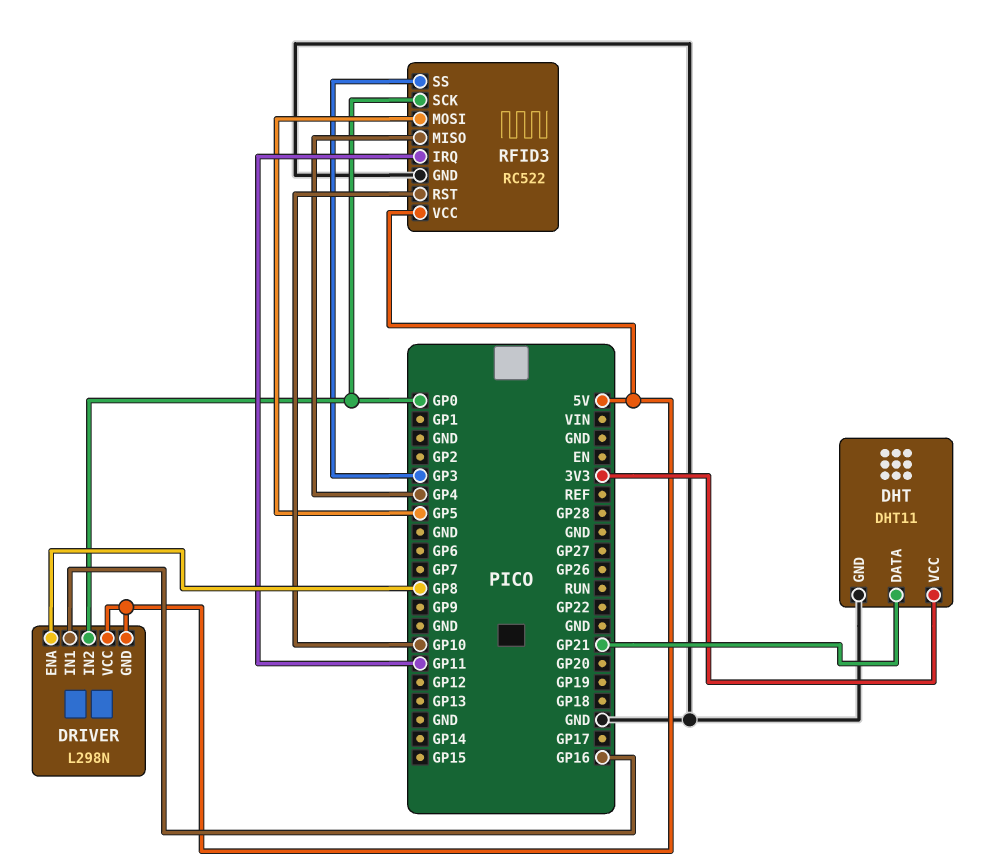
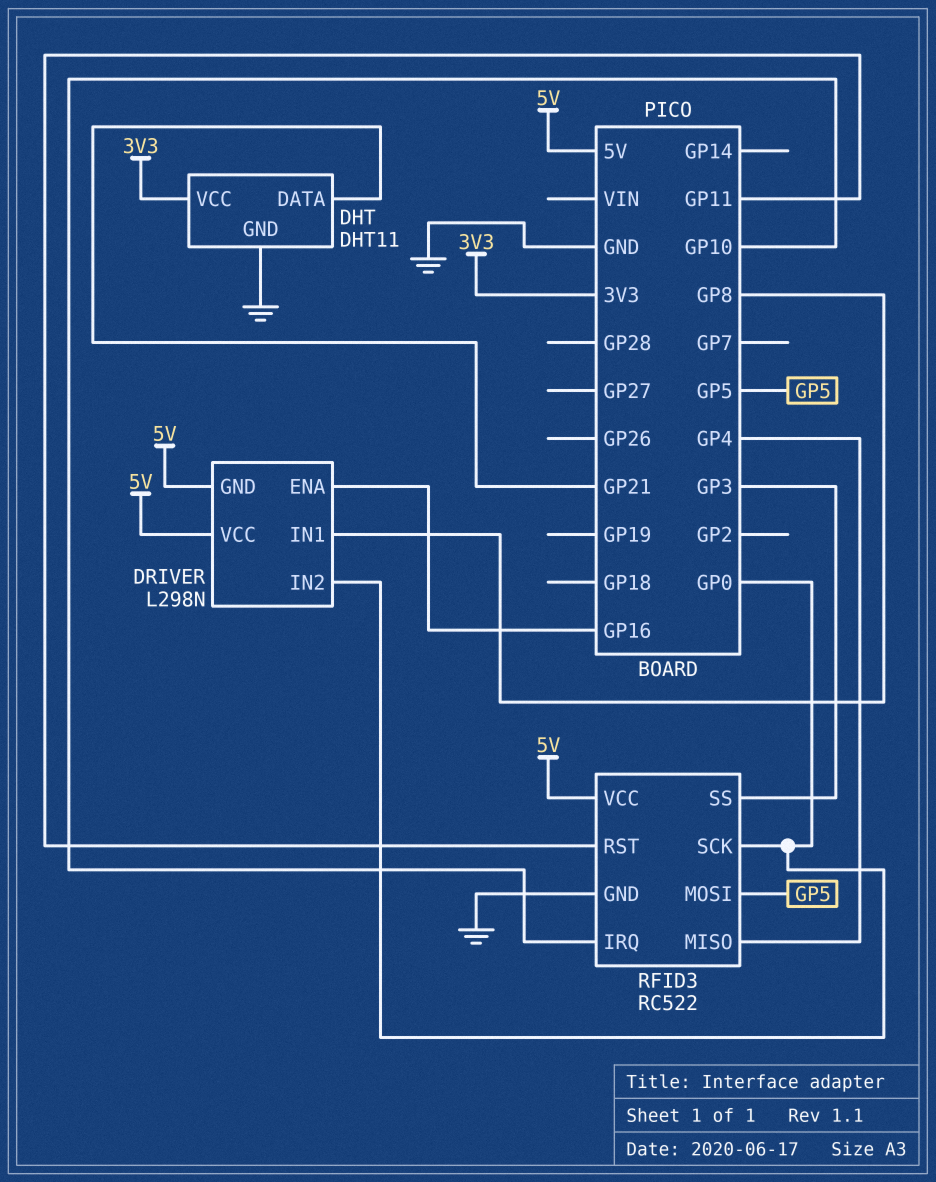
DRIVER pin ENA: GP8 -> GP16
DRIVER pin IN1: GP16 -> GP8
RFID3 pin IRQ: GP11 -> GP10
RFID3 pin RST: GP10 -> GP11

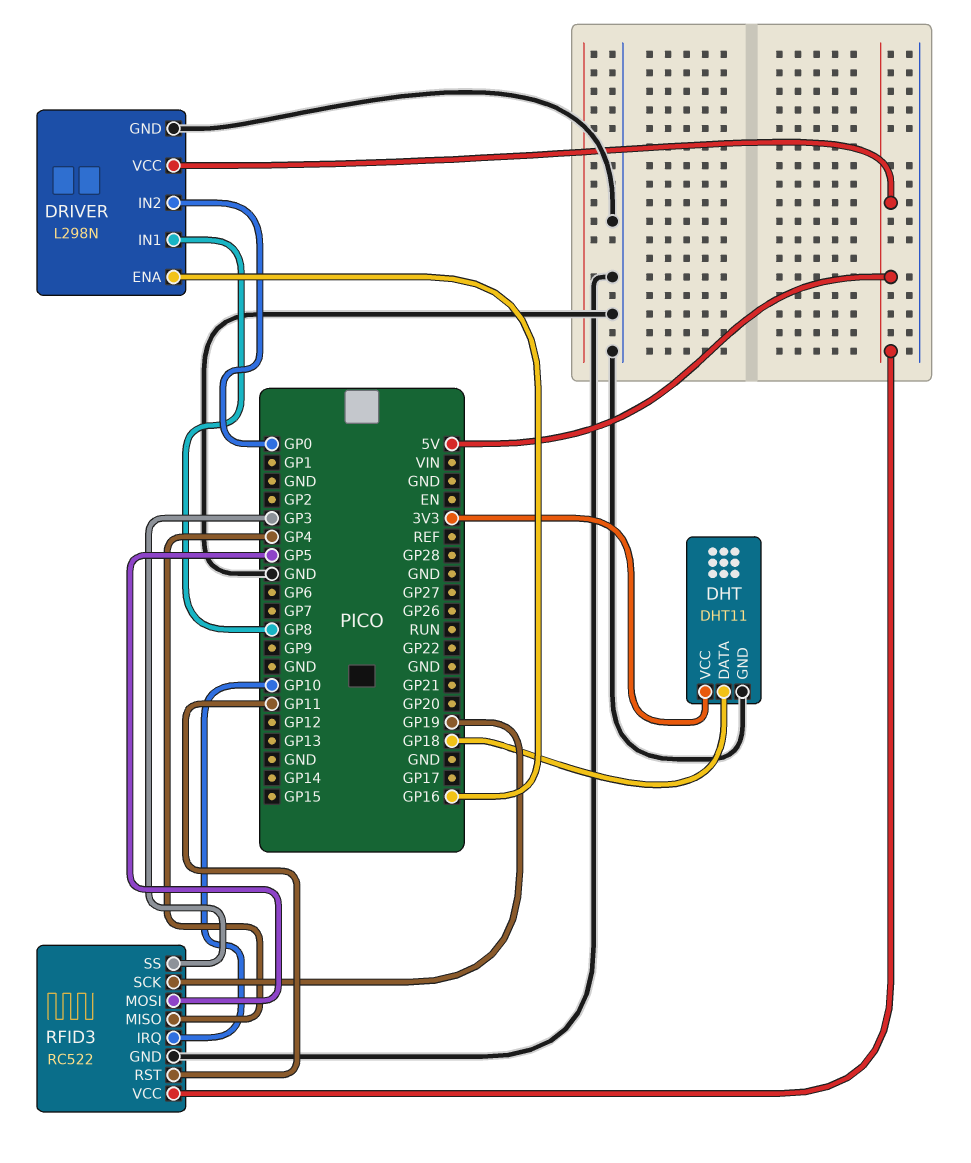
DHT pin DATA: GP21 -> GP18
DRIVER pin GND: 5V -> GND
RFID3 pin SCK: GP0 -> GP19

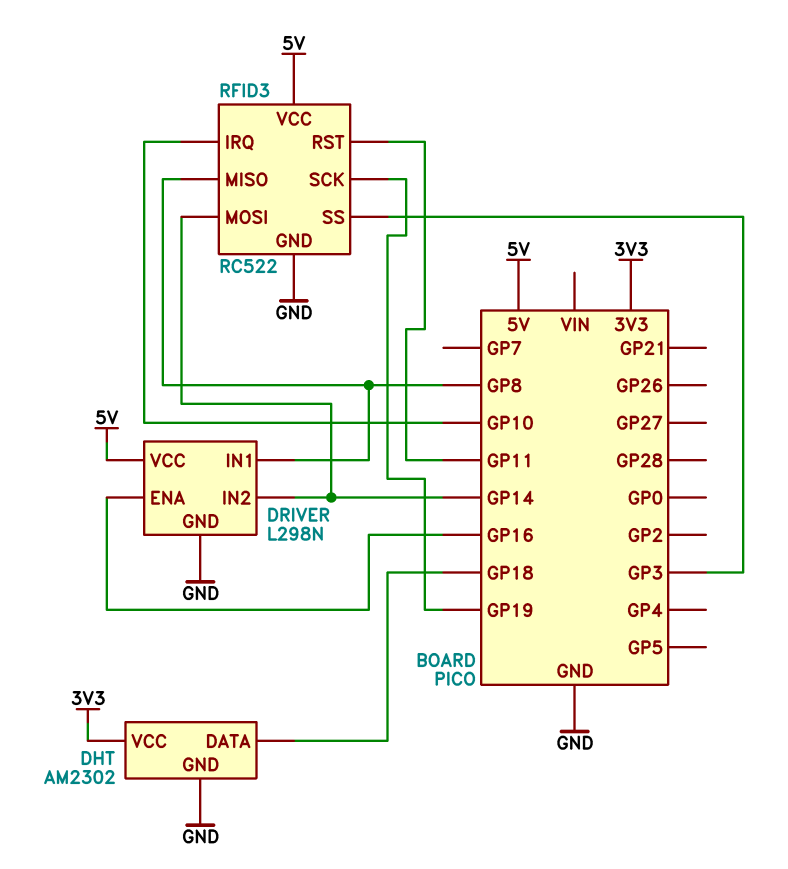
DHT: DHT11 -> AM2302
DRIVER pin IN2: GP0 -> GP14
RFID3 pin MISO: GP4 -> GP8
RFID3 pin MOSI: GP5 -> GP14

